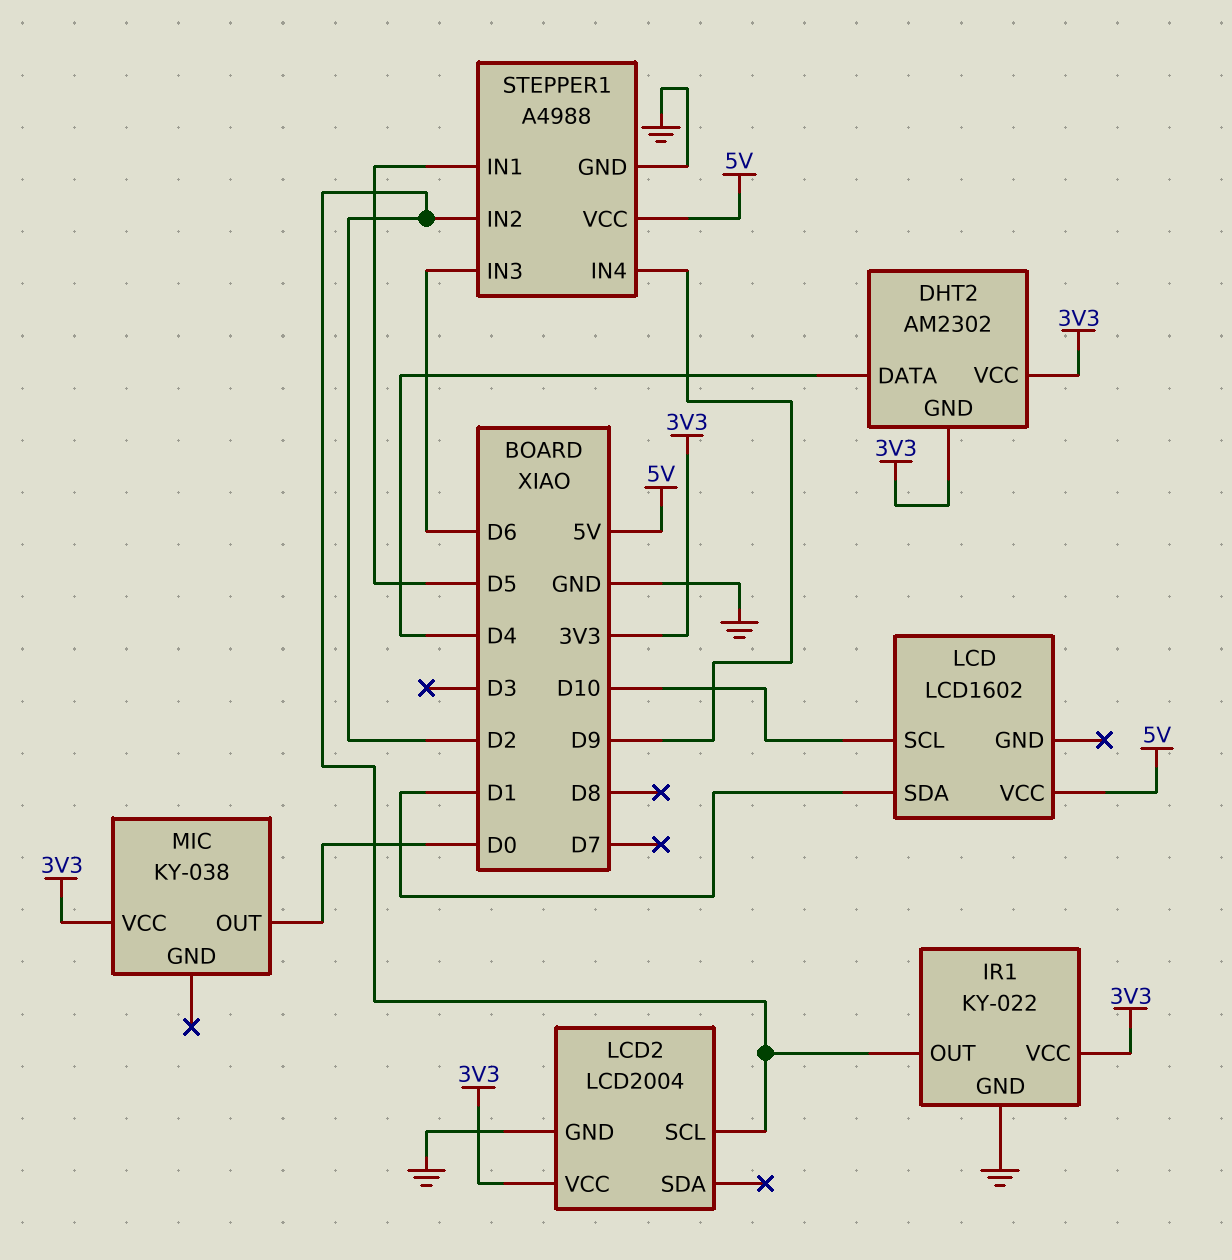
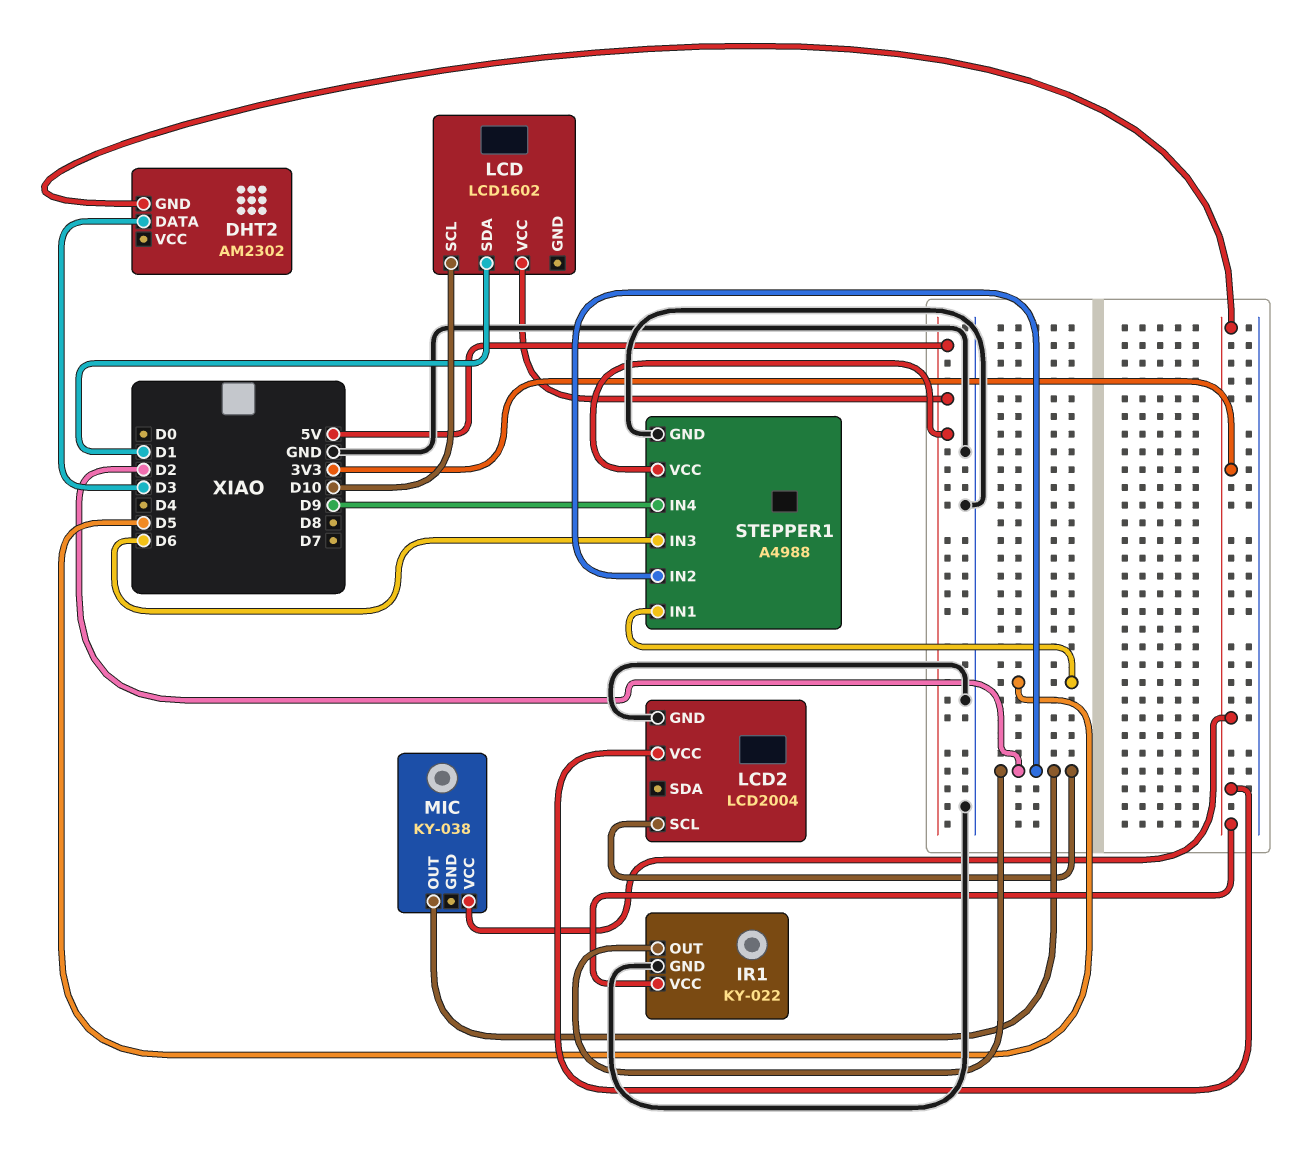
DHT2 pin DATA: D4 -> D3
DHT2 pin VCC: 3V3 -> none
MIC pin OUT: D0 -> D2

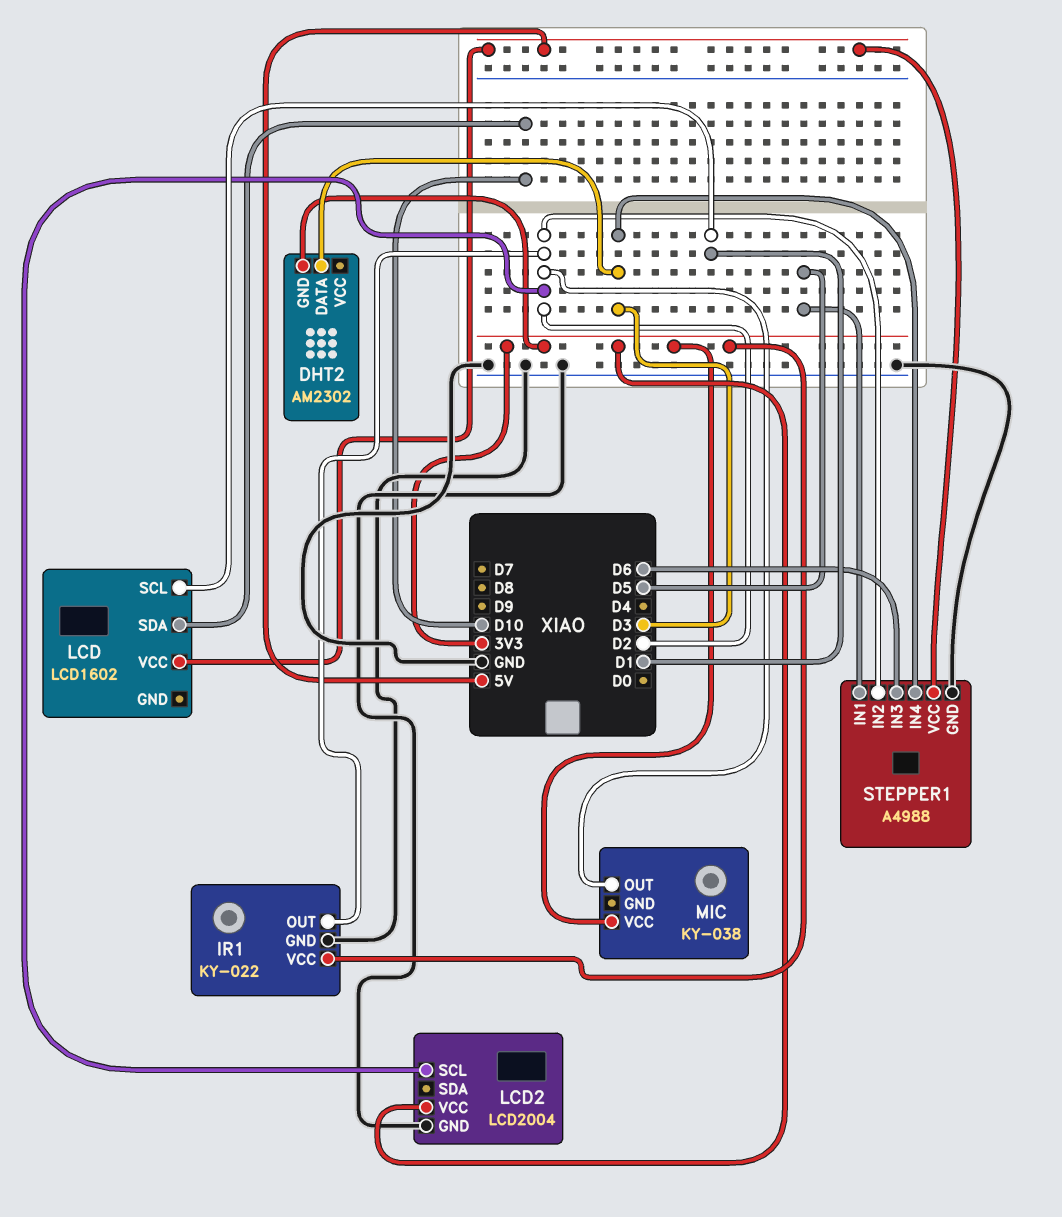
LCD pin SCL: D10 -> D1
LCD pin SDA: D1 -> D10
STEPPER1 pin IN4: D9 -> D3

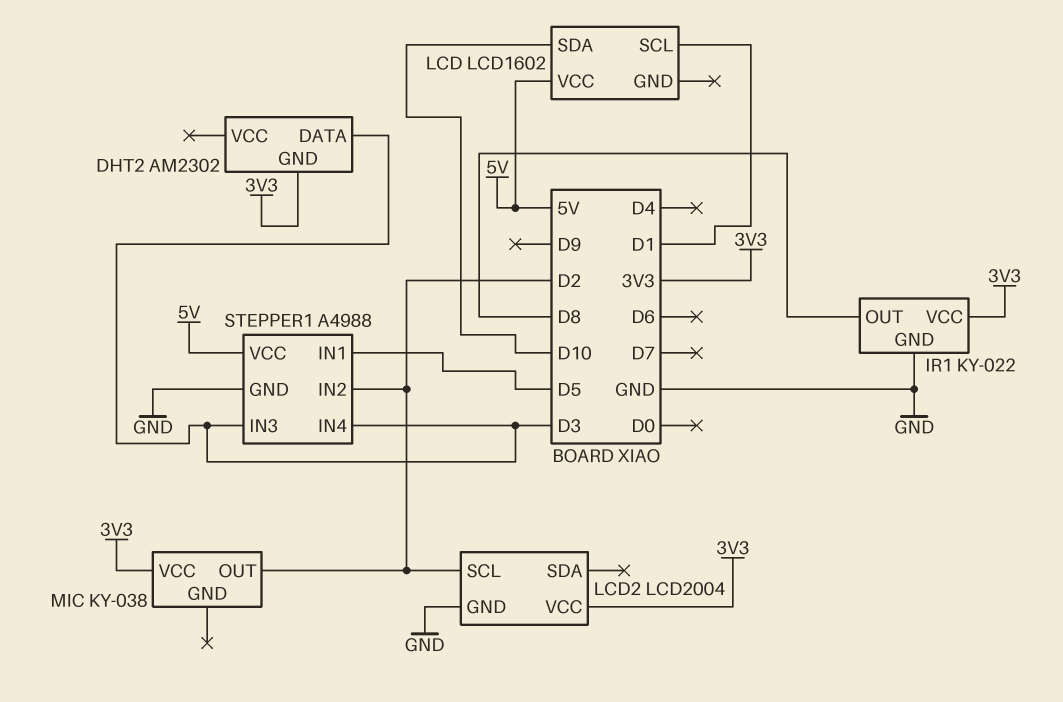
IR1 pin OUT: D2 -> D8
STEPPER1 pin IN3: D6 -> D3

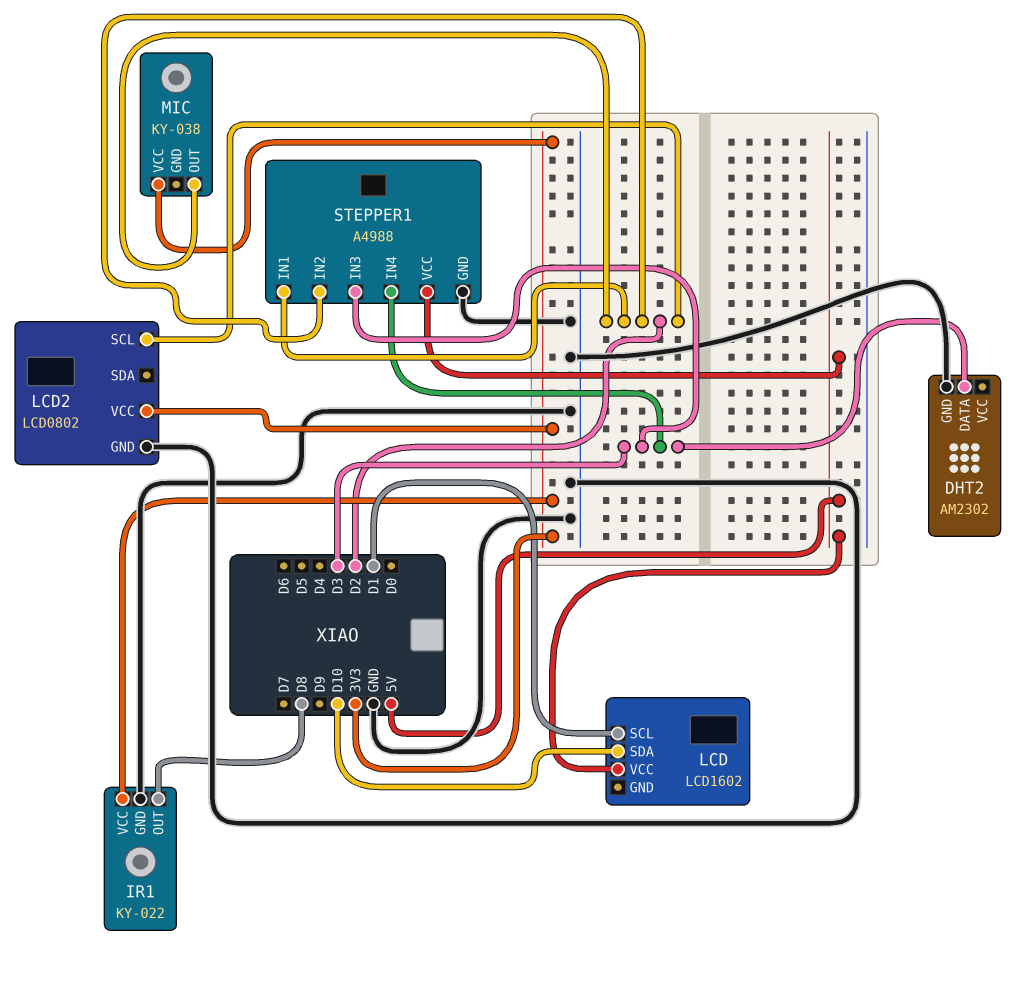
DHT2 pin GND: 3V3 -> GND
LCD2: LCD2004 -> LCD0802
STEPPER1 pin IN1: D5 -> D2

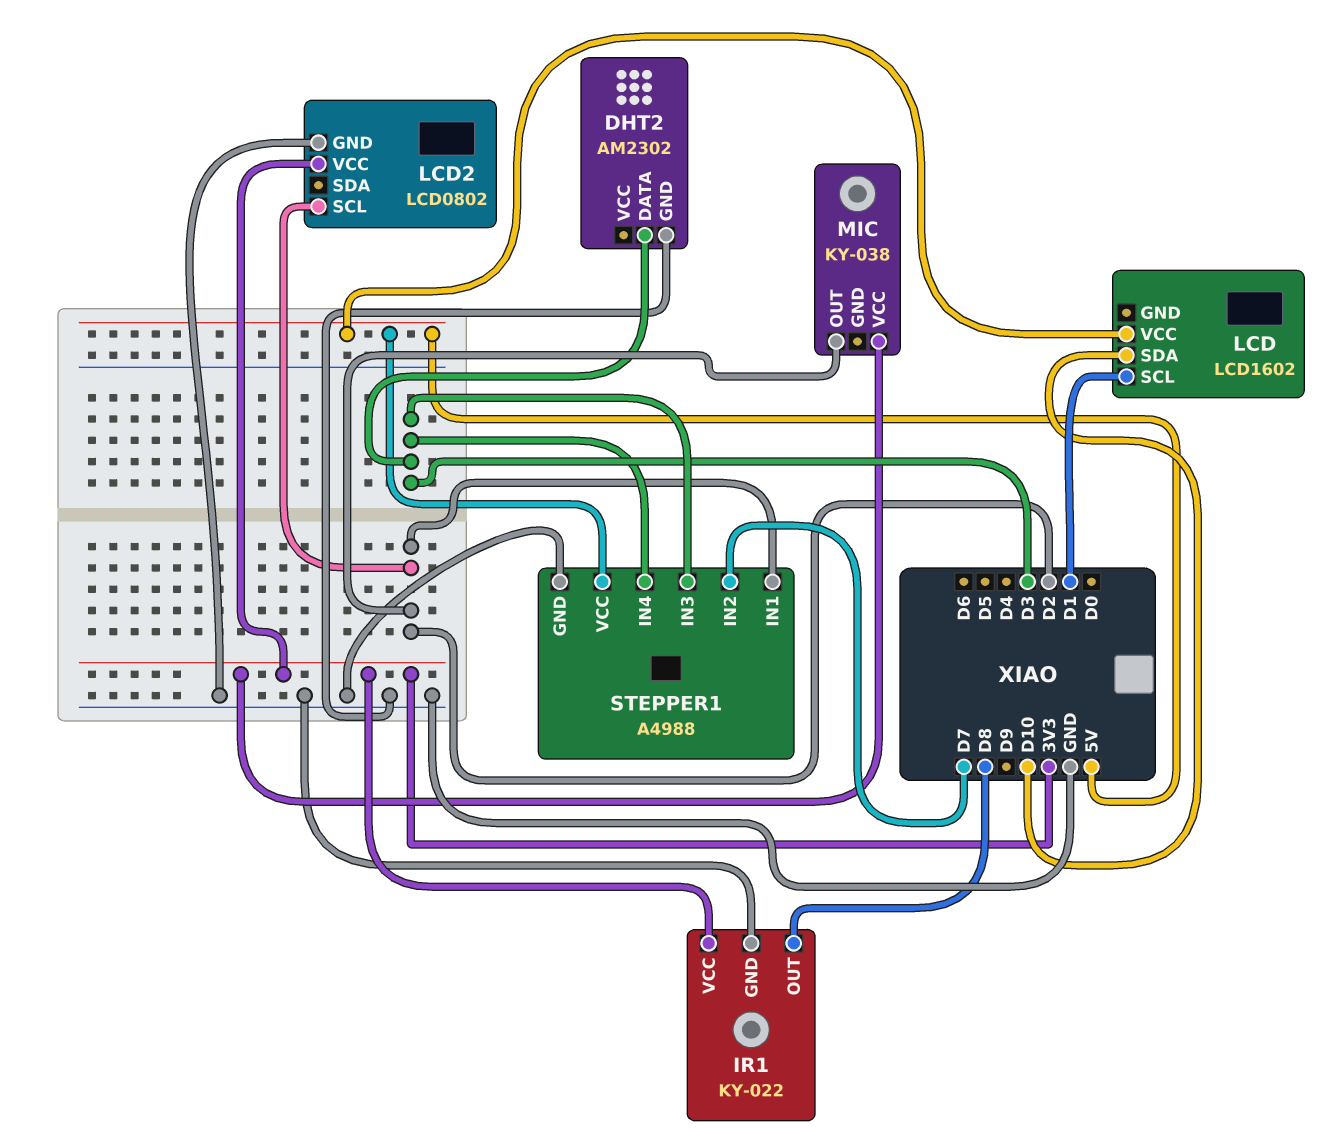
STEPPER1 pin IN2: D2 -> D7

